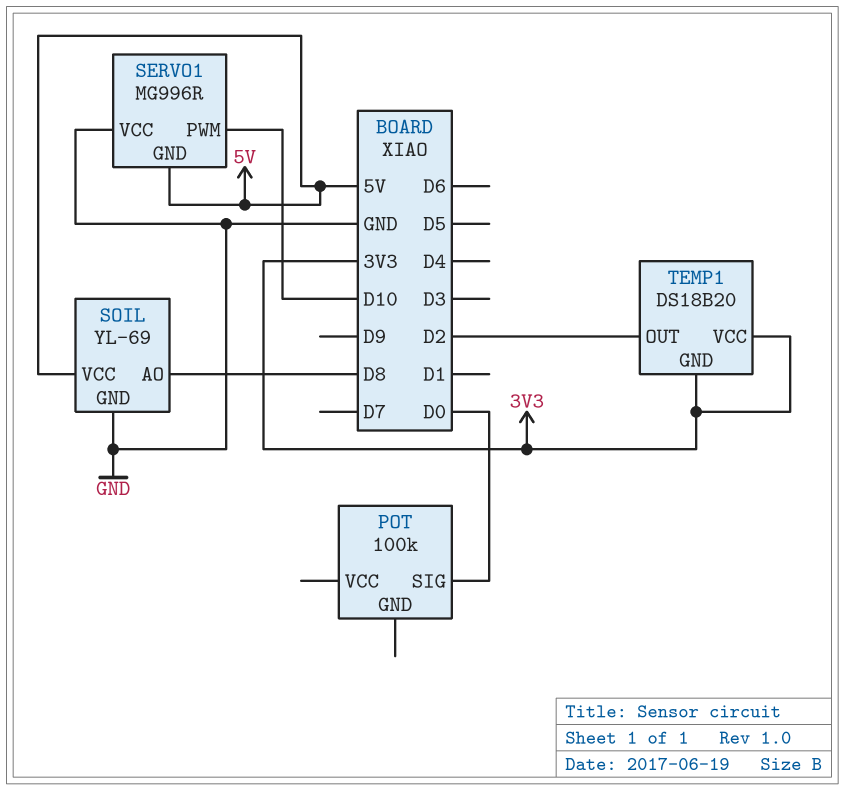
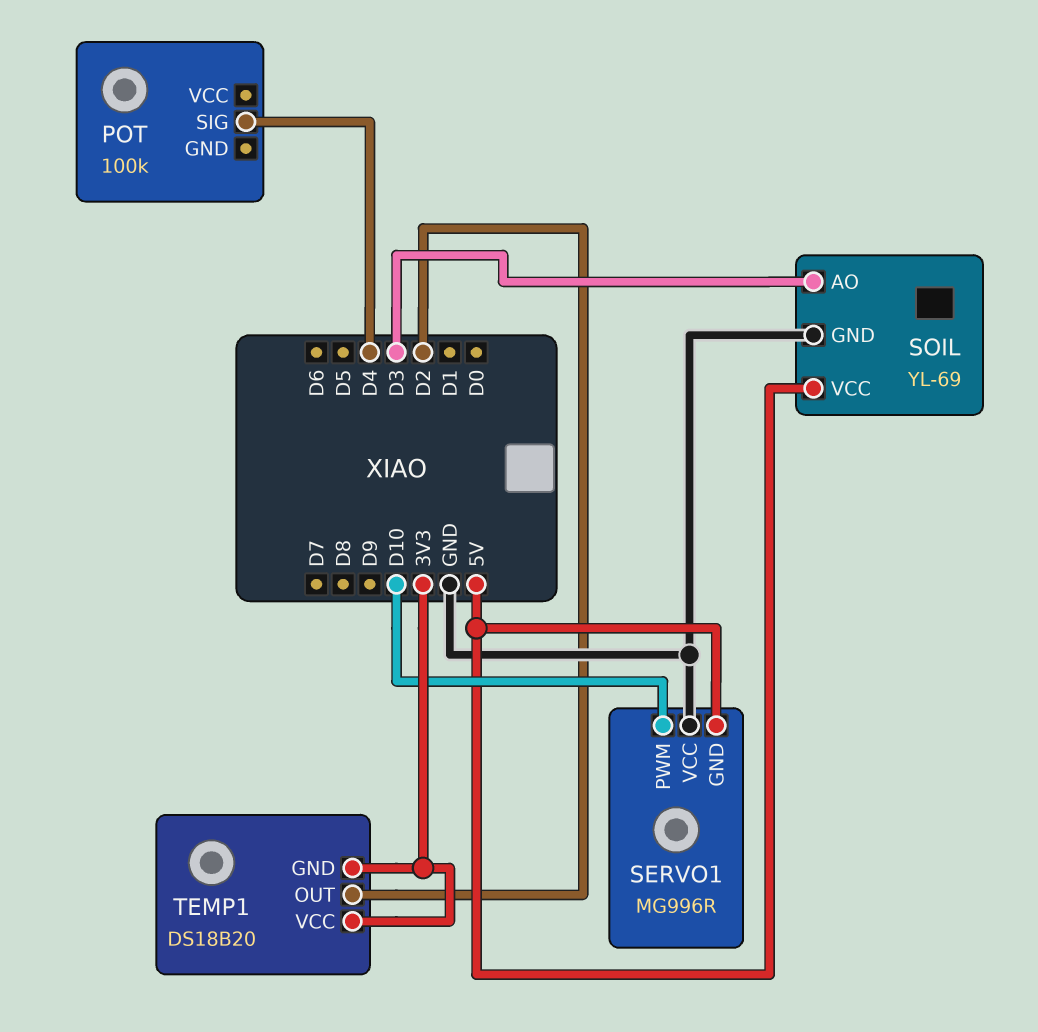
POT pin SIG: D0 -> D4
SOIL pin AO: D8 -> D3

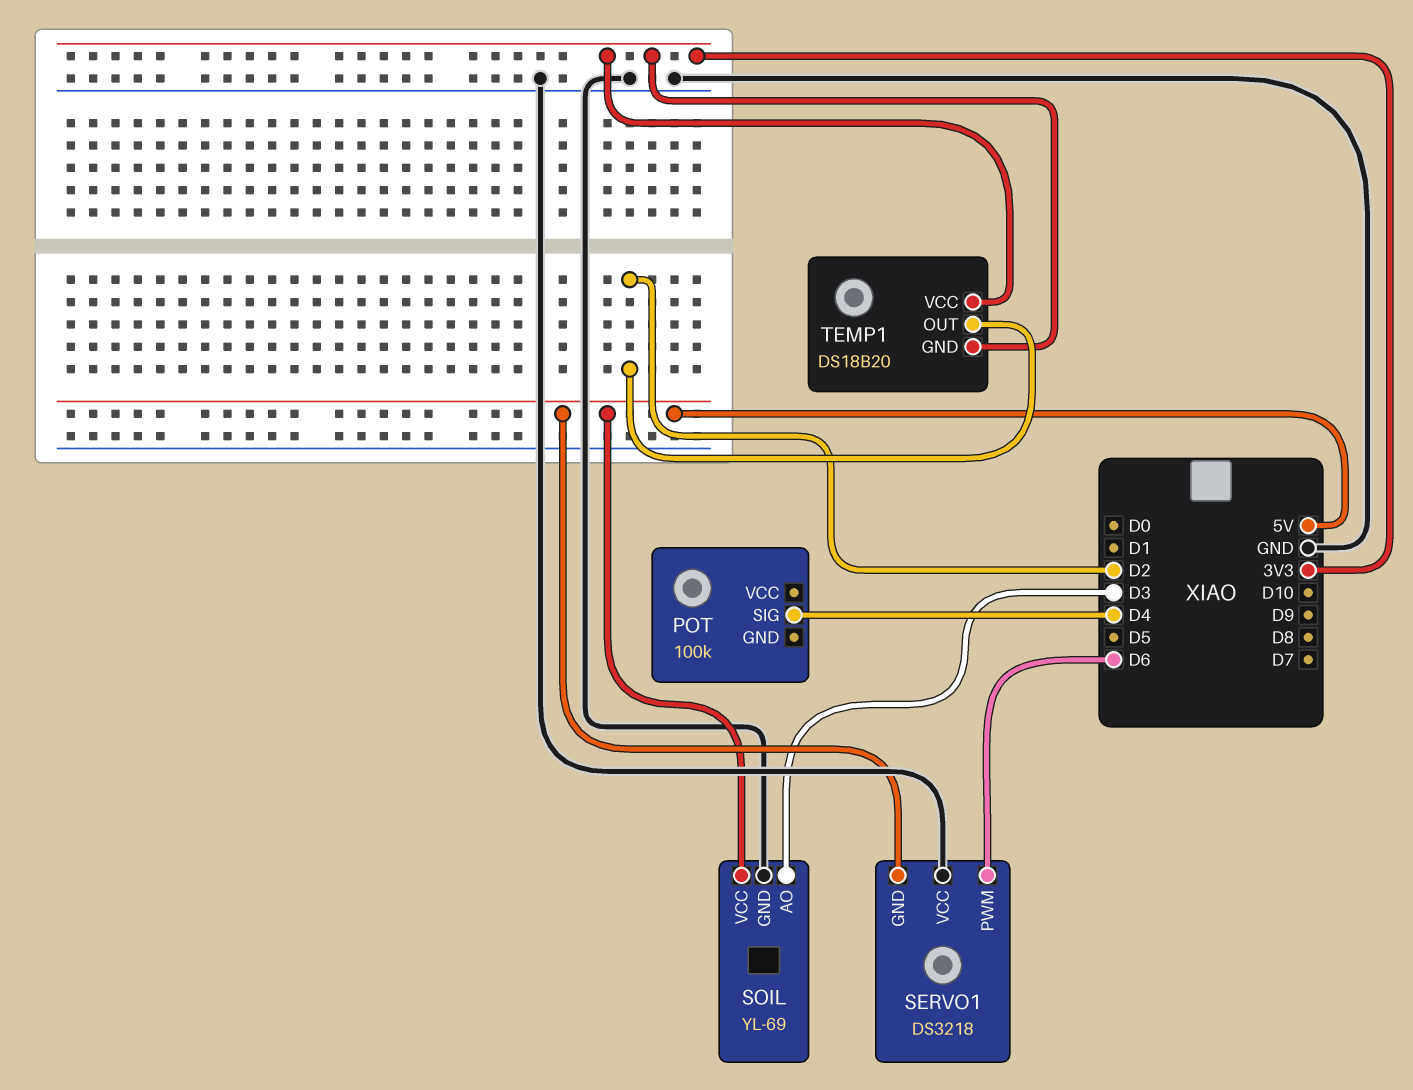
SERVO1: MG996R -> DS3218
SERVO1 pin PWM: D10 -> D6

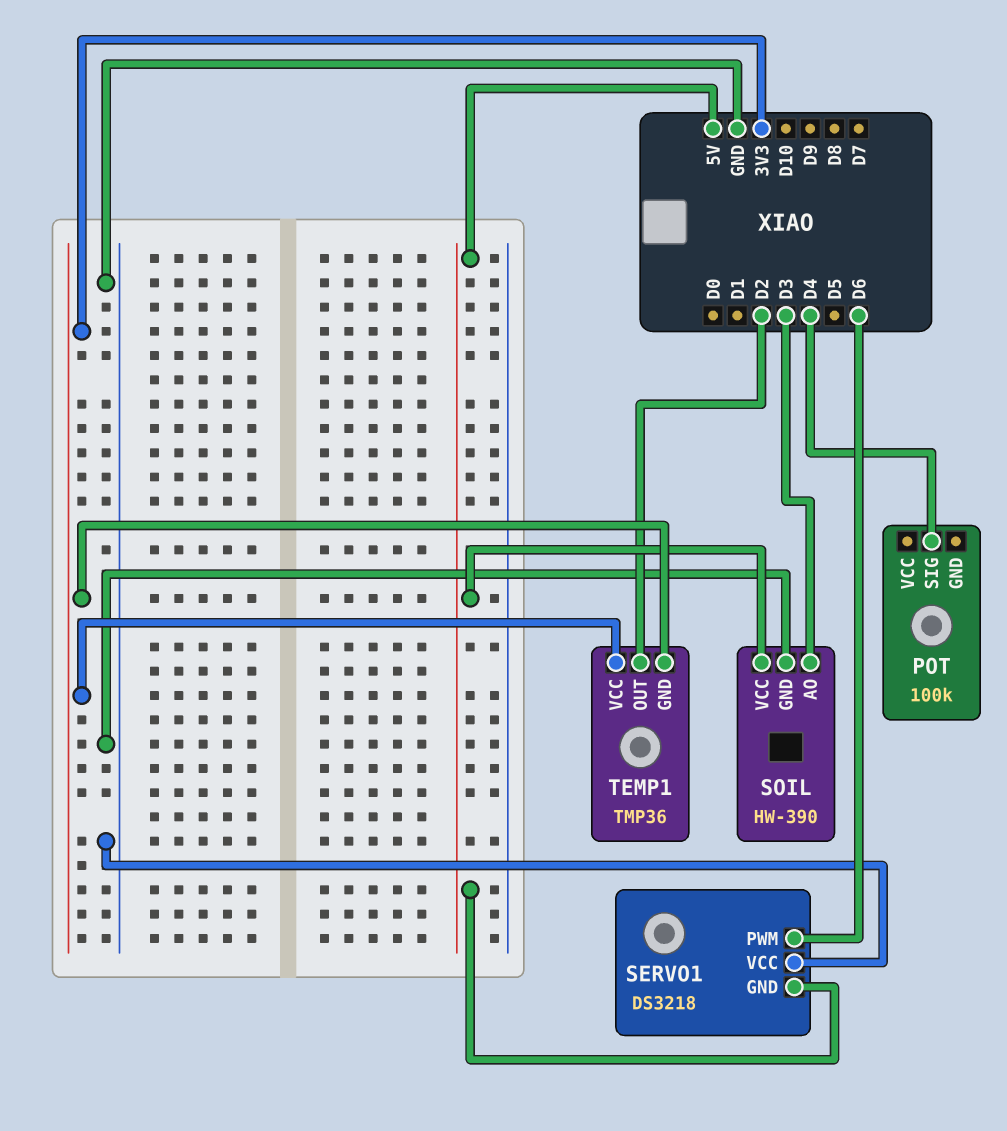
SOIL: YL-69 -> HW-390
TEMP1: DS18B20 -> TMP36

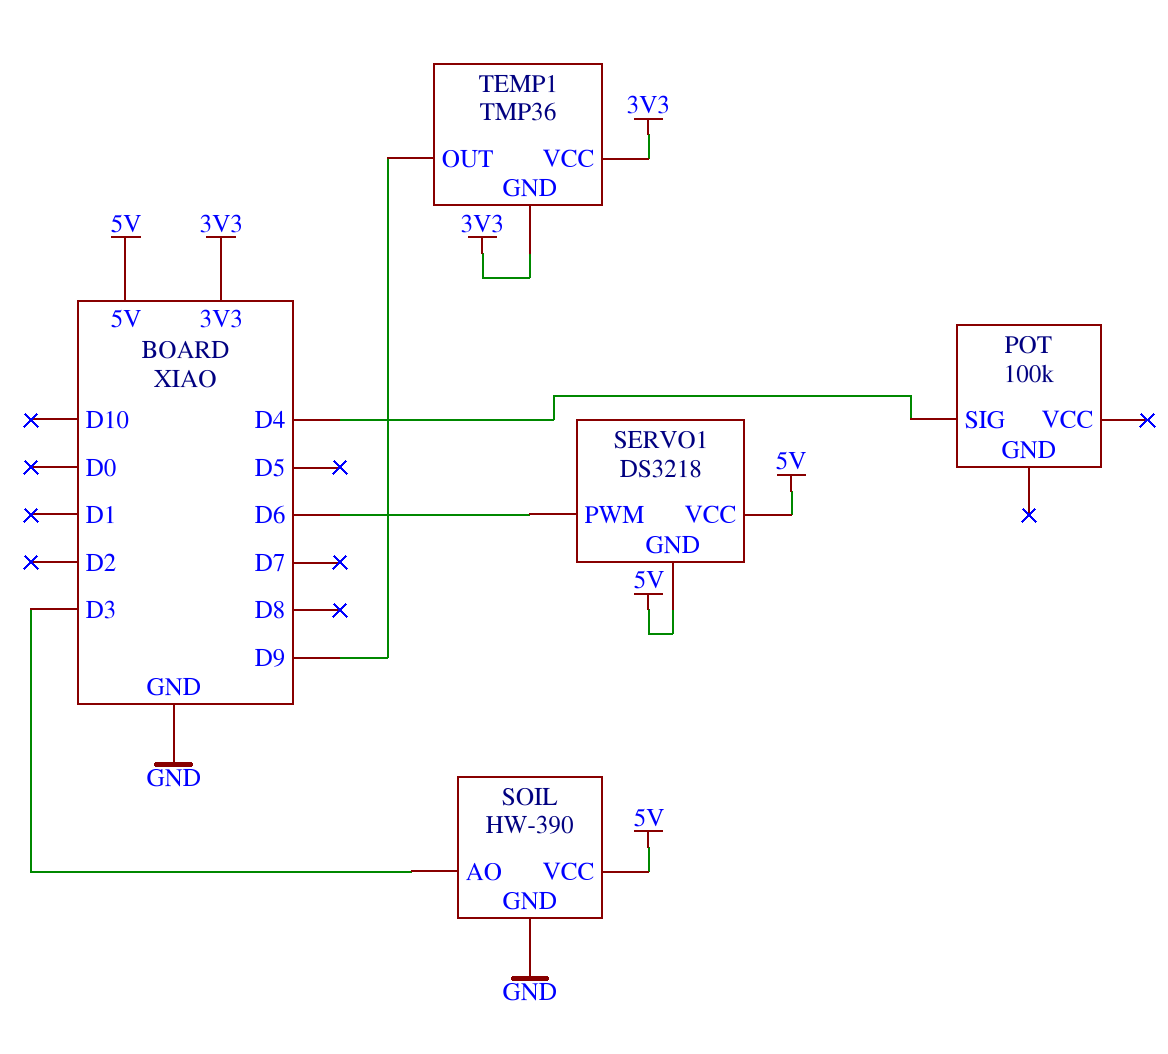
SERVO1 pin VCC: GND -> 5V
TEMP1 pin OUT: D2 -> D9

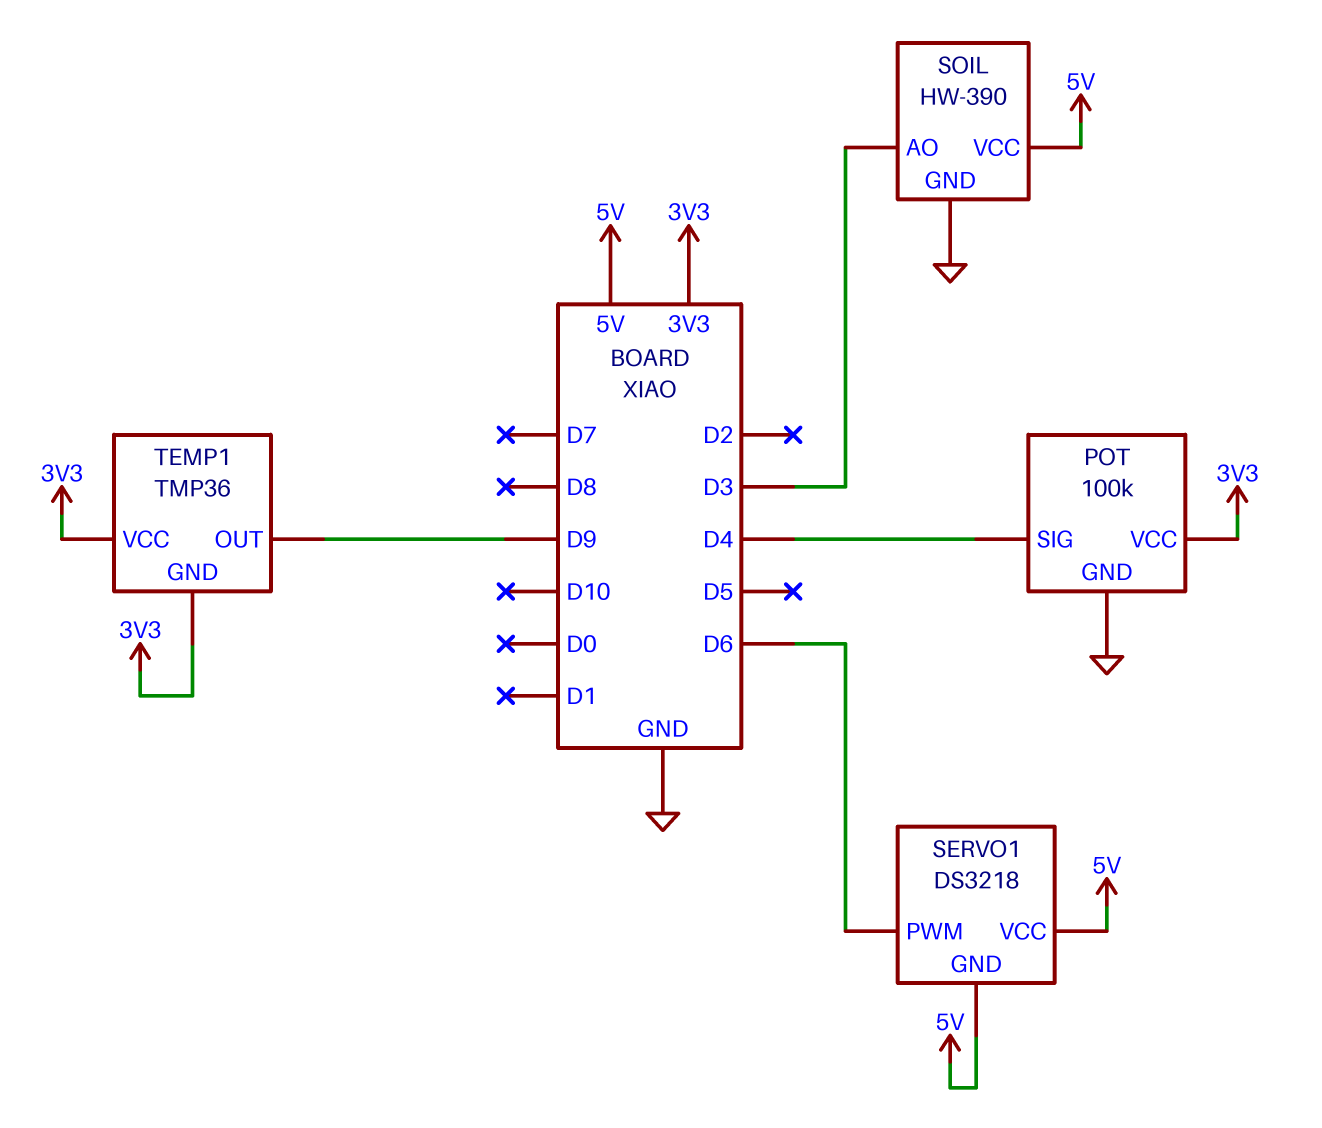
POT pin GND: none -> GND
POT pin VCC: none -> 3V3

